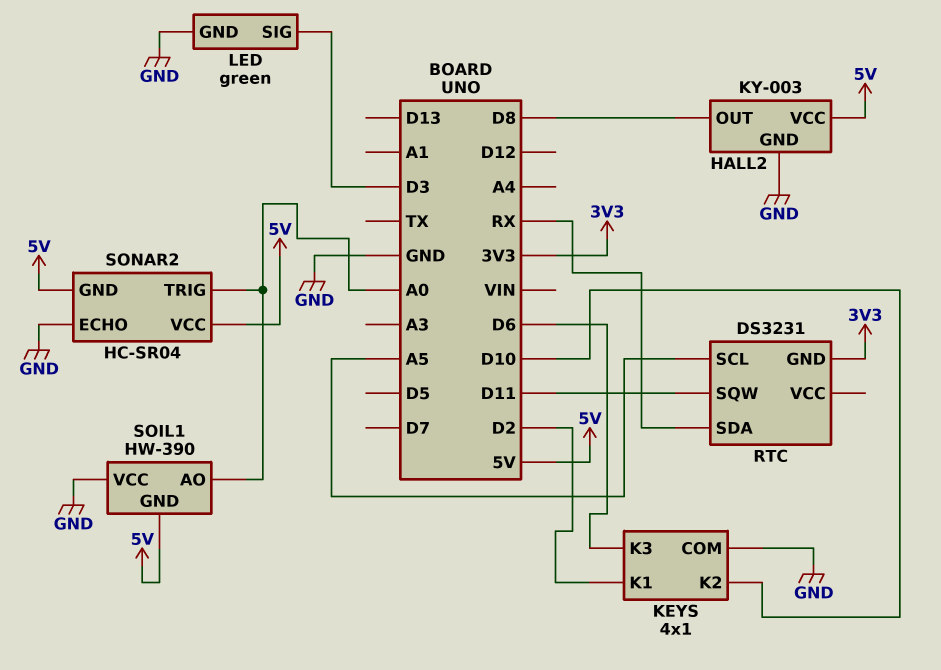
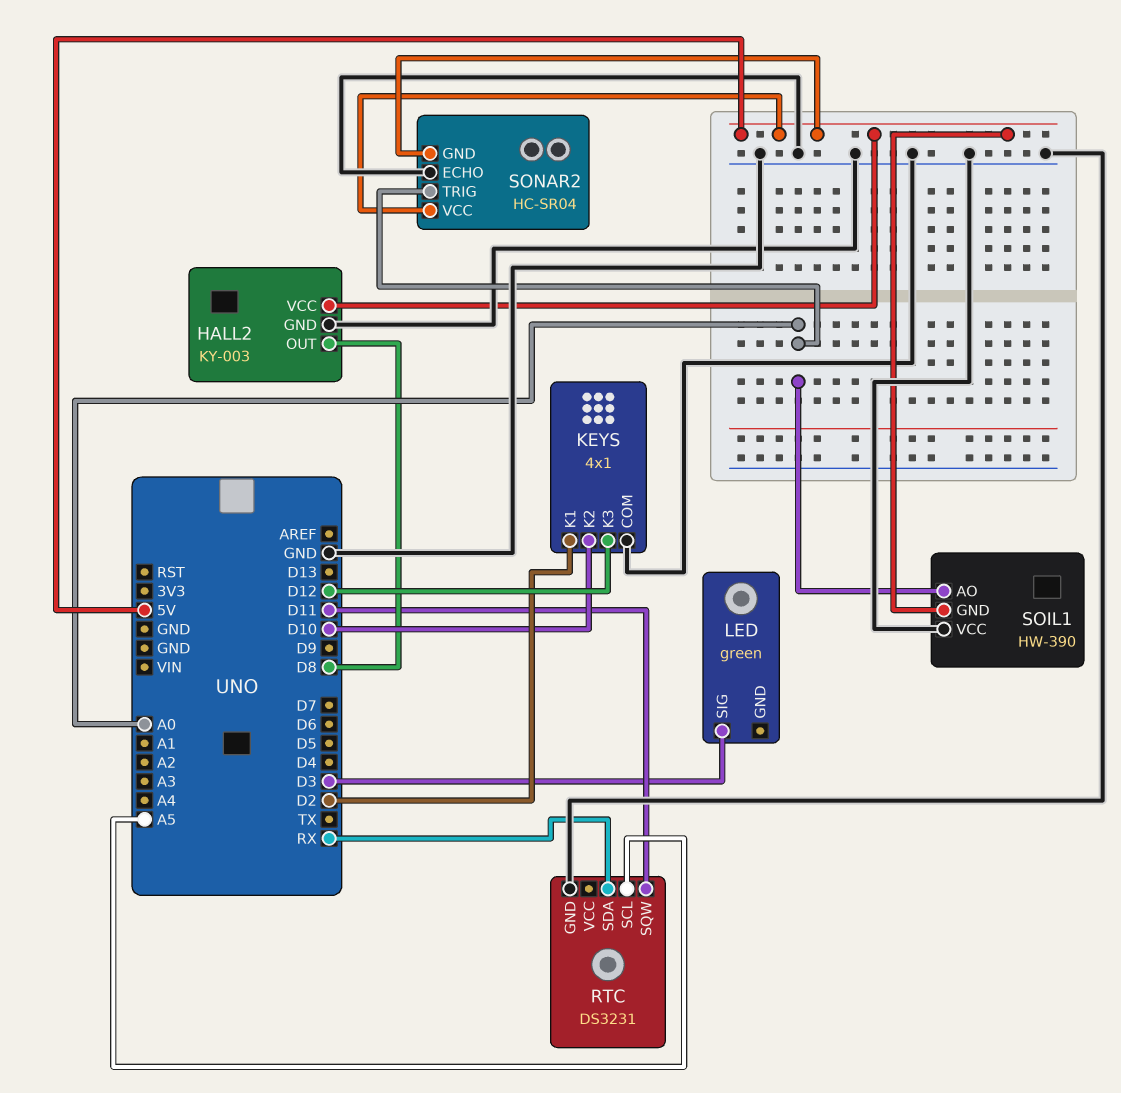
KEYS pin K3: D6 -> D12
LED pin GND: GND -> none
RTC pin GND: 3V3 -> GND

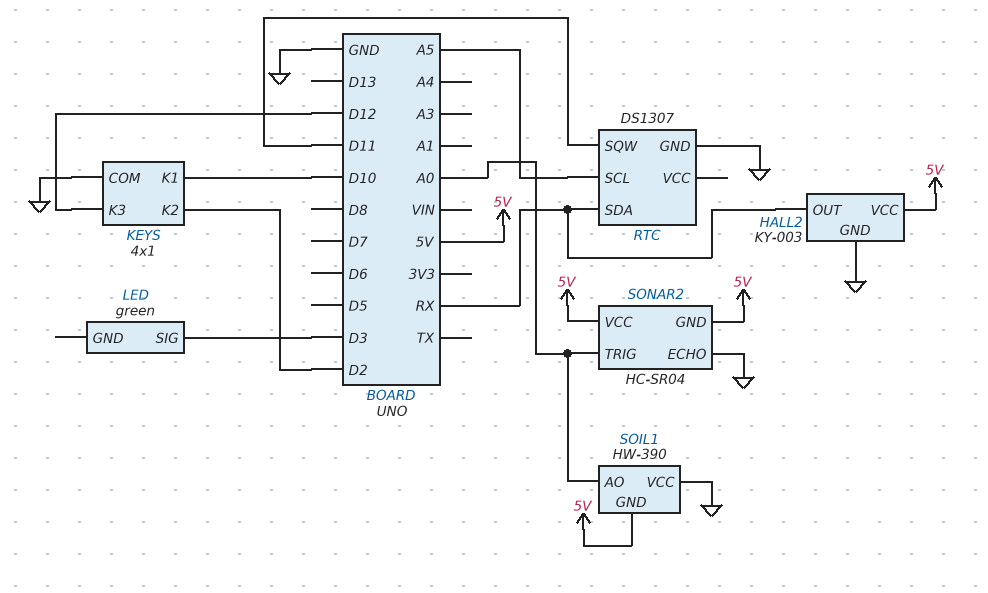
HALL2 pin OUT: D8 -> RX
KEYS pin K1: D2 -> D10
KEYS pin K2: D10 -> D2
RTC: DS3231 -> DS1307

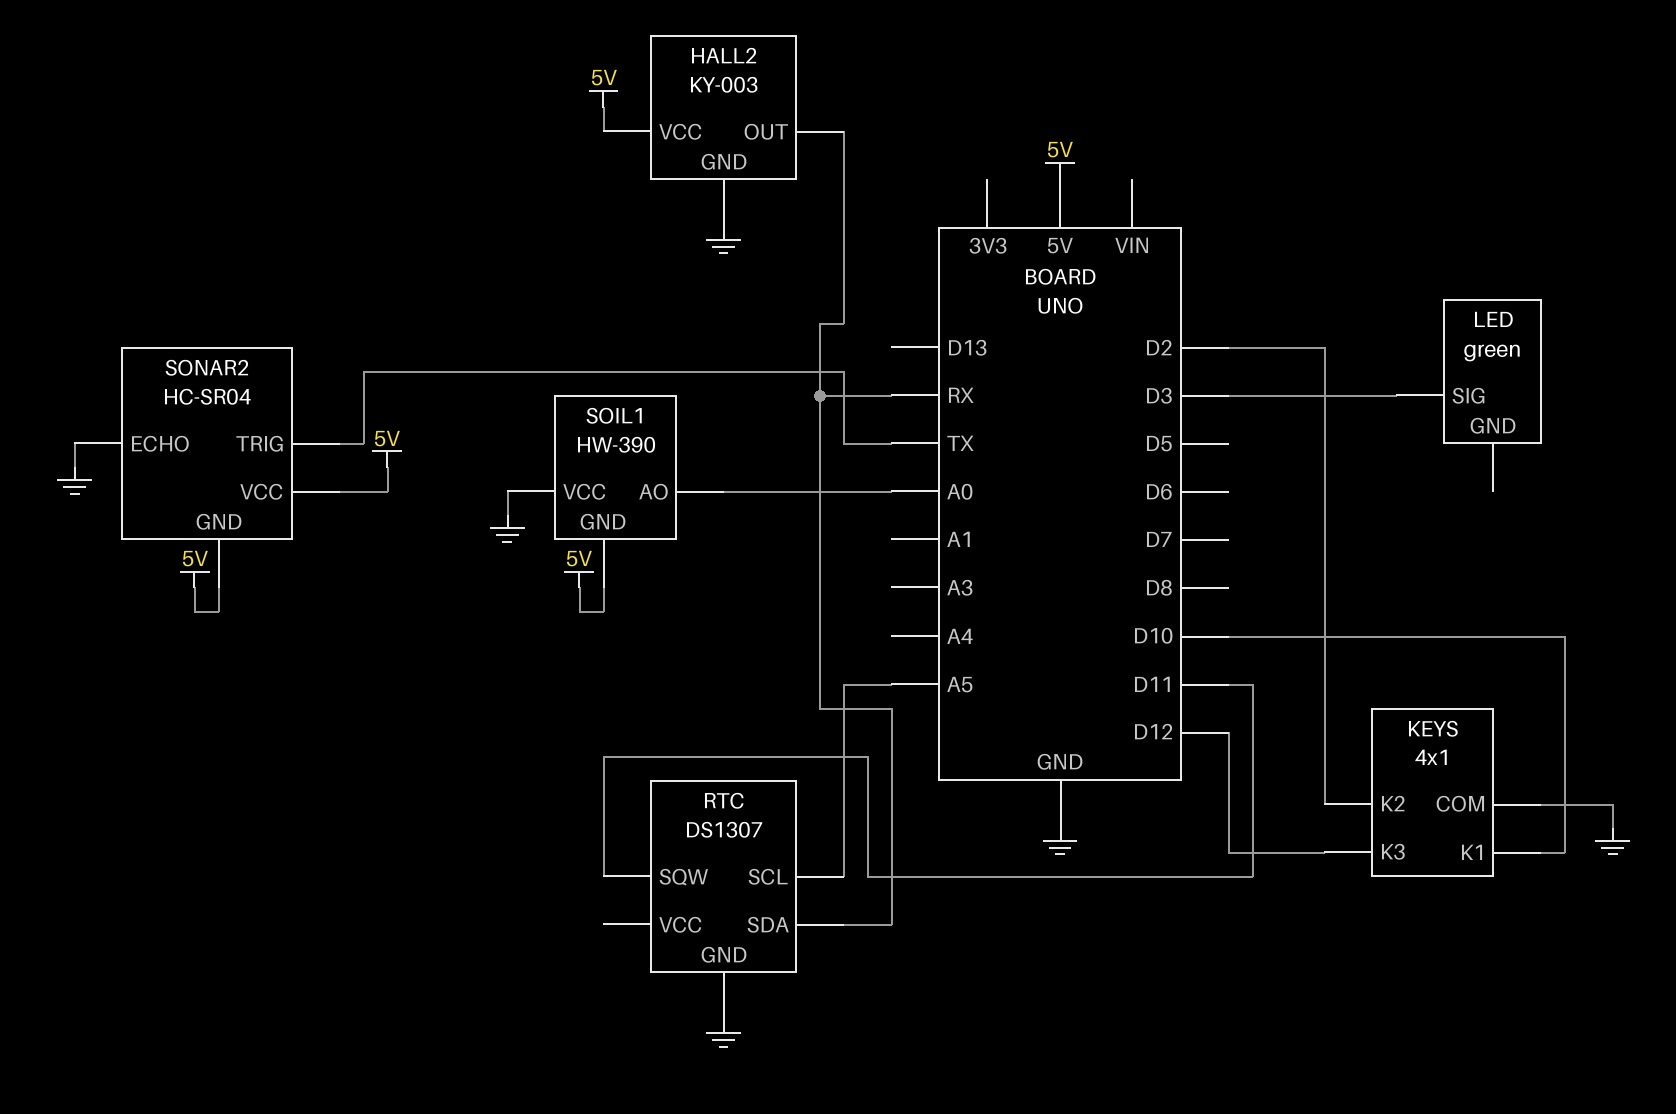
SONAR2 pin TRIG: A0 -> TX

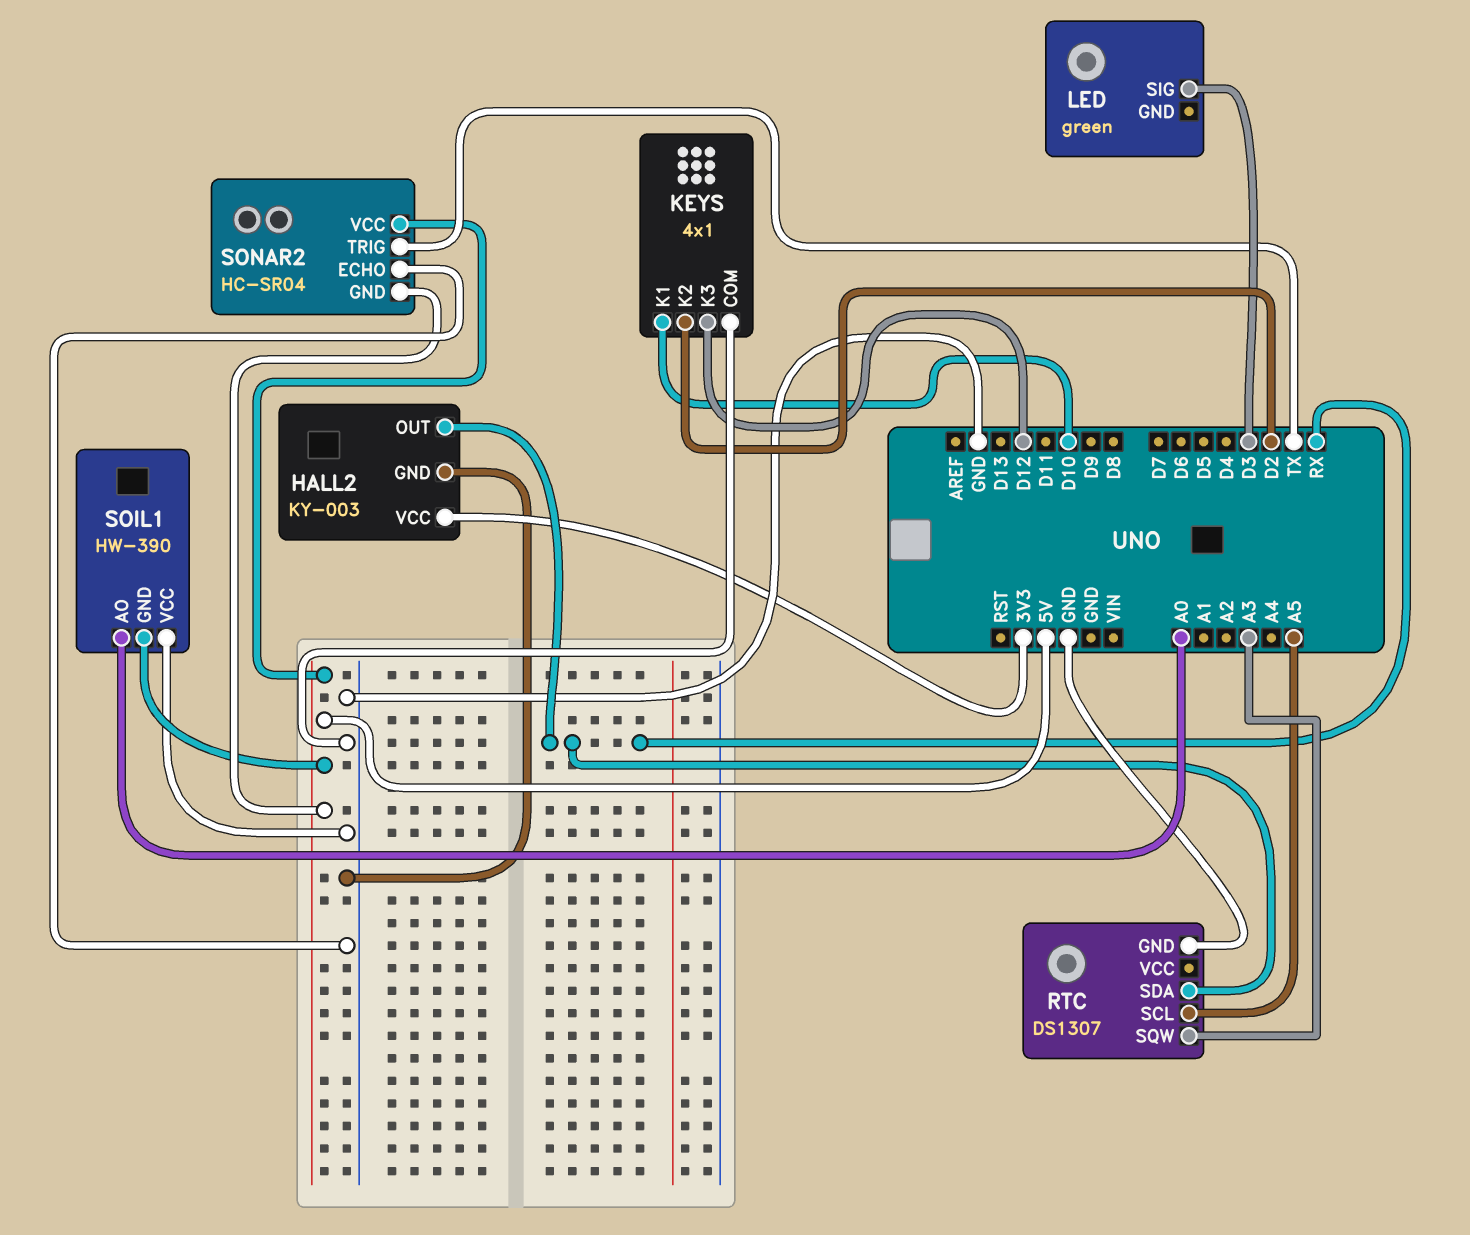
HALL2 pin VCC: 5V -> 3V3
RTC pin SQW: D11 -> A3

